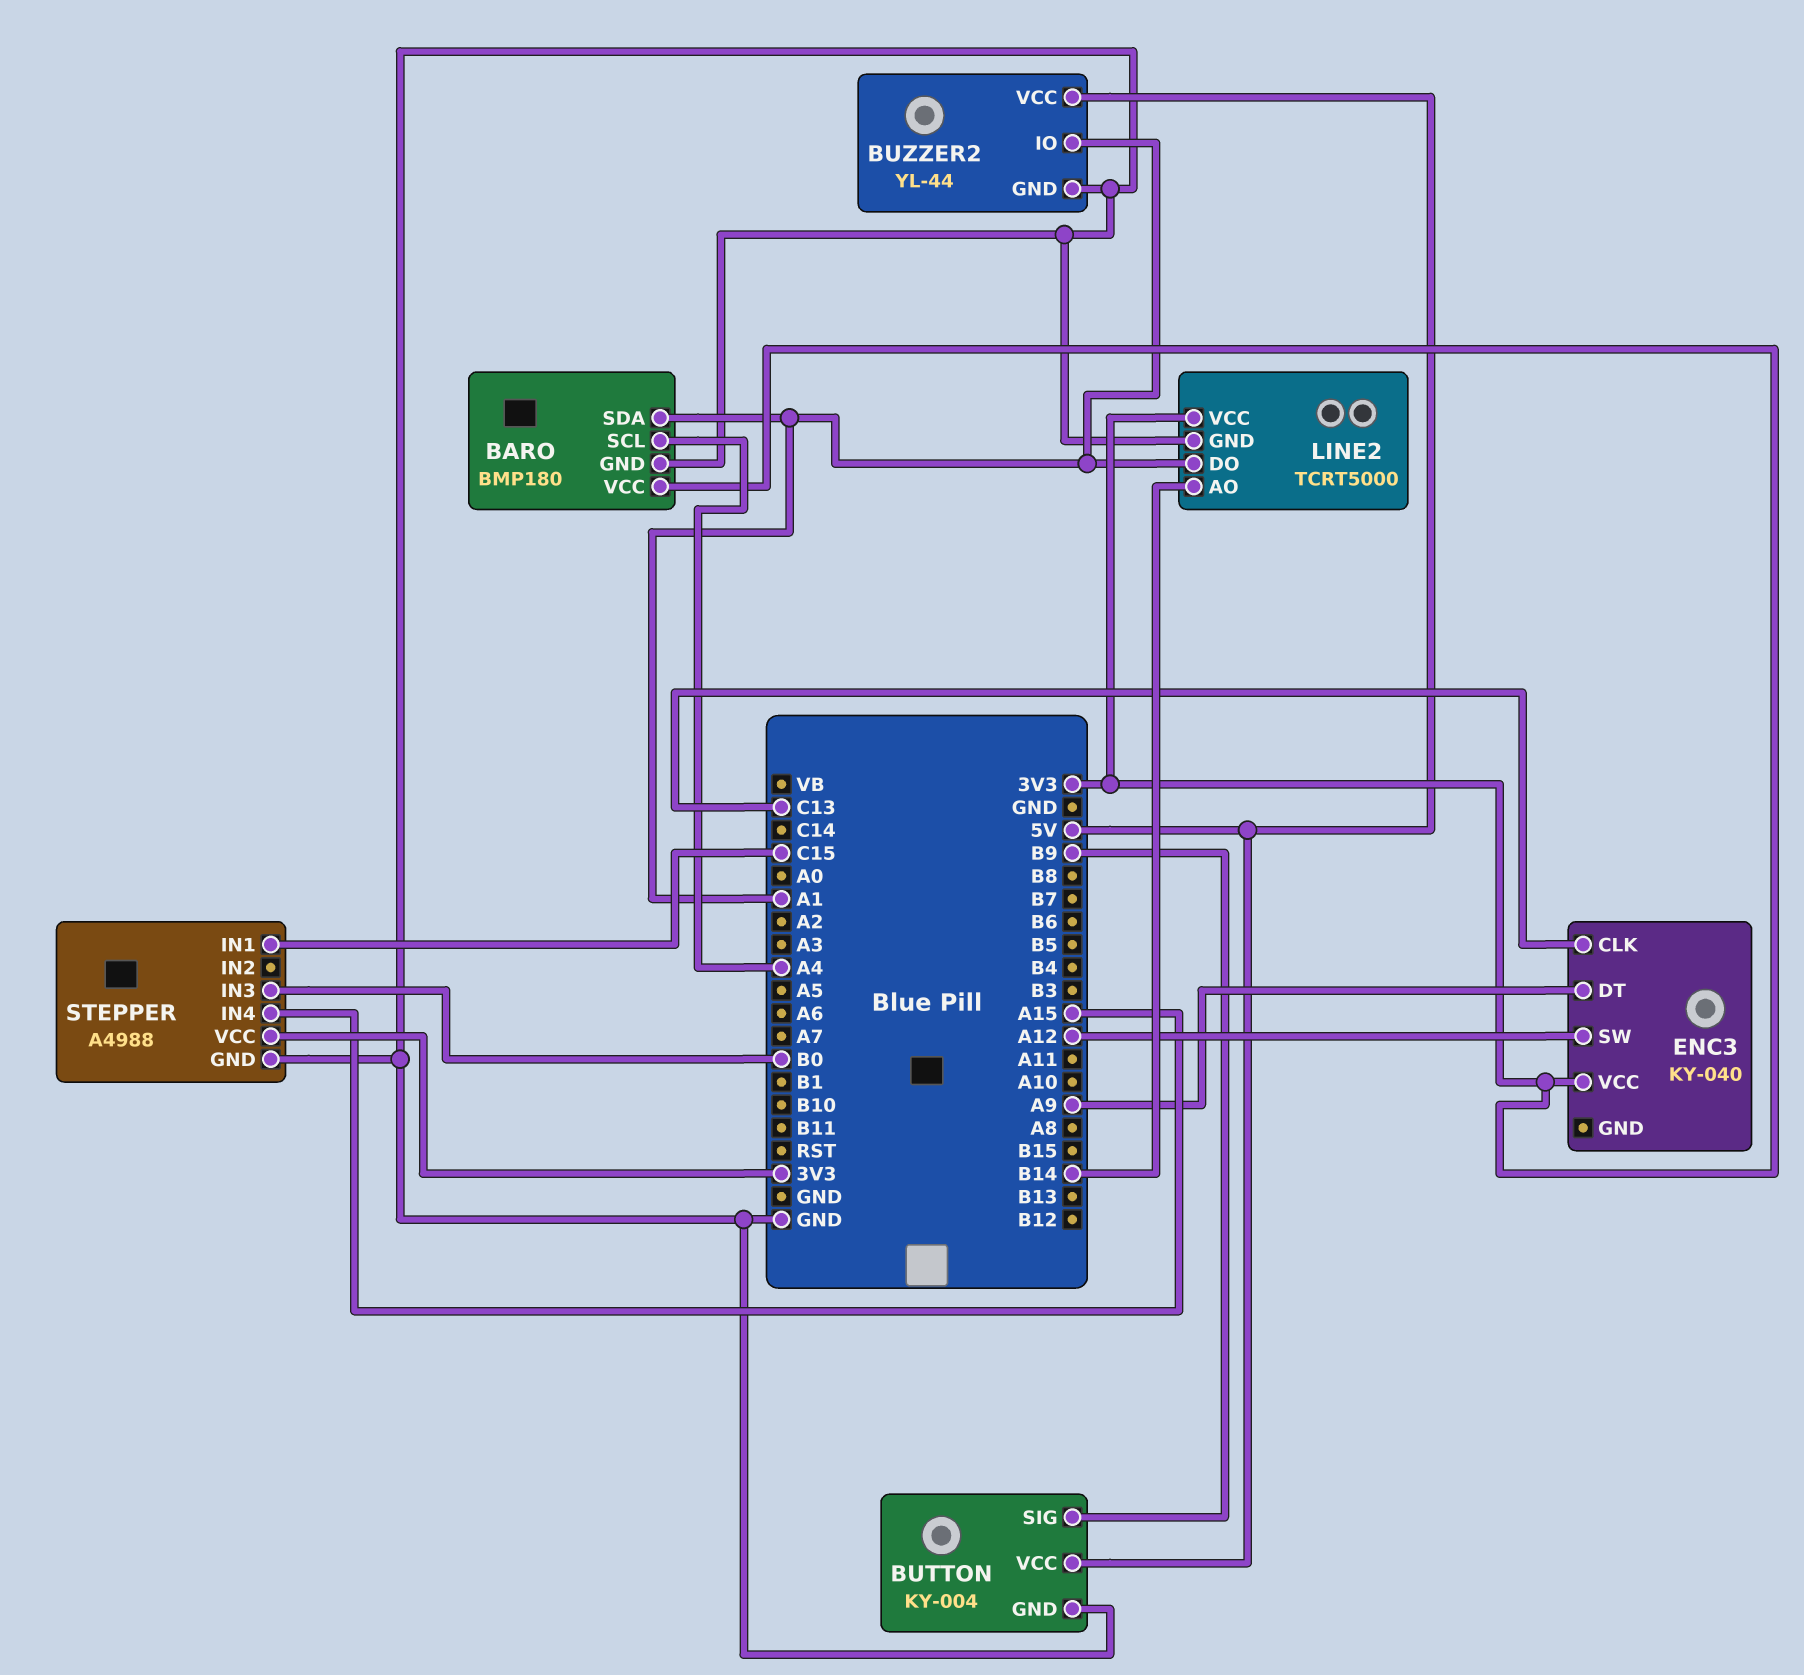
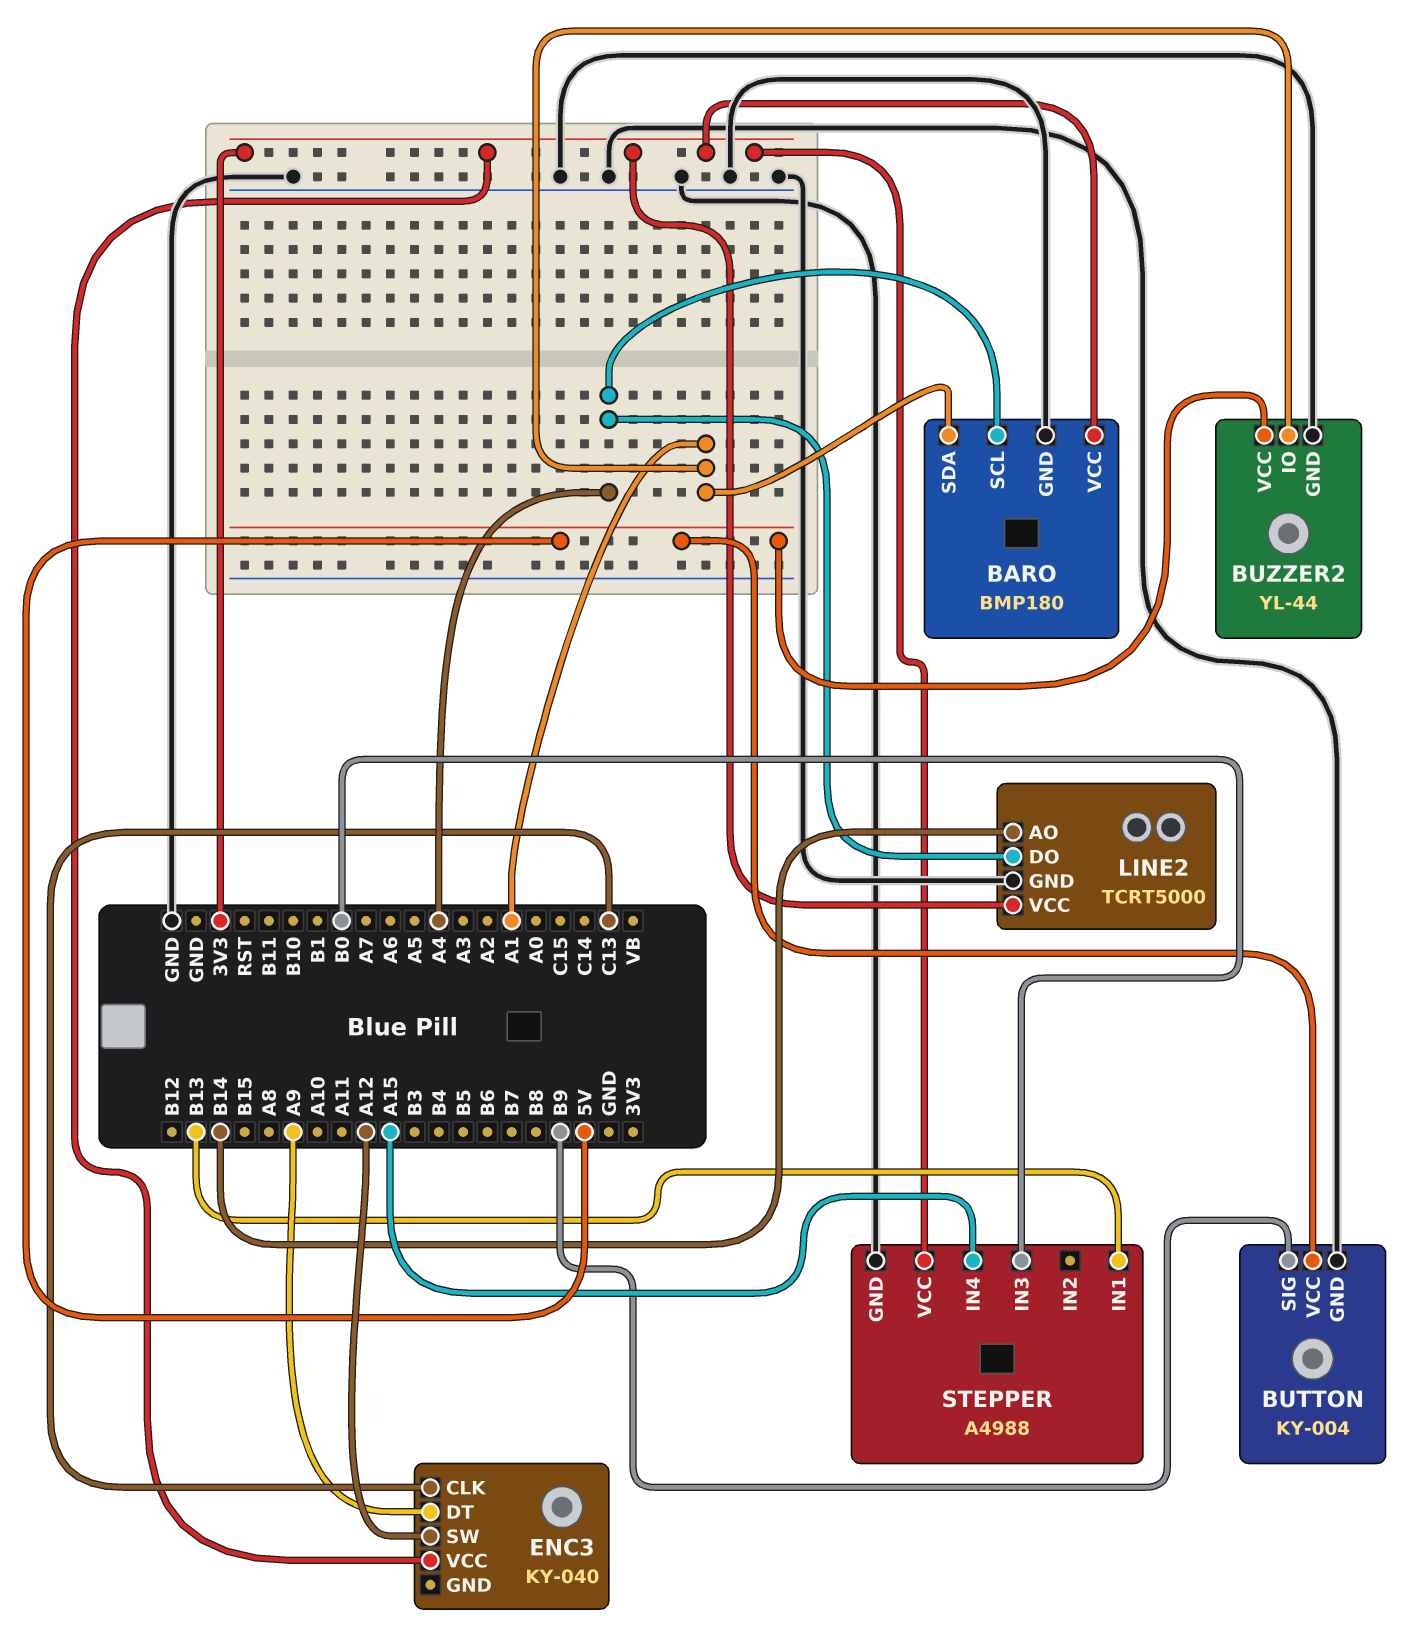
LINE2 pin DO: A1 -> A4
STEPPER pin IN1: C15 -> B13

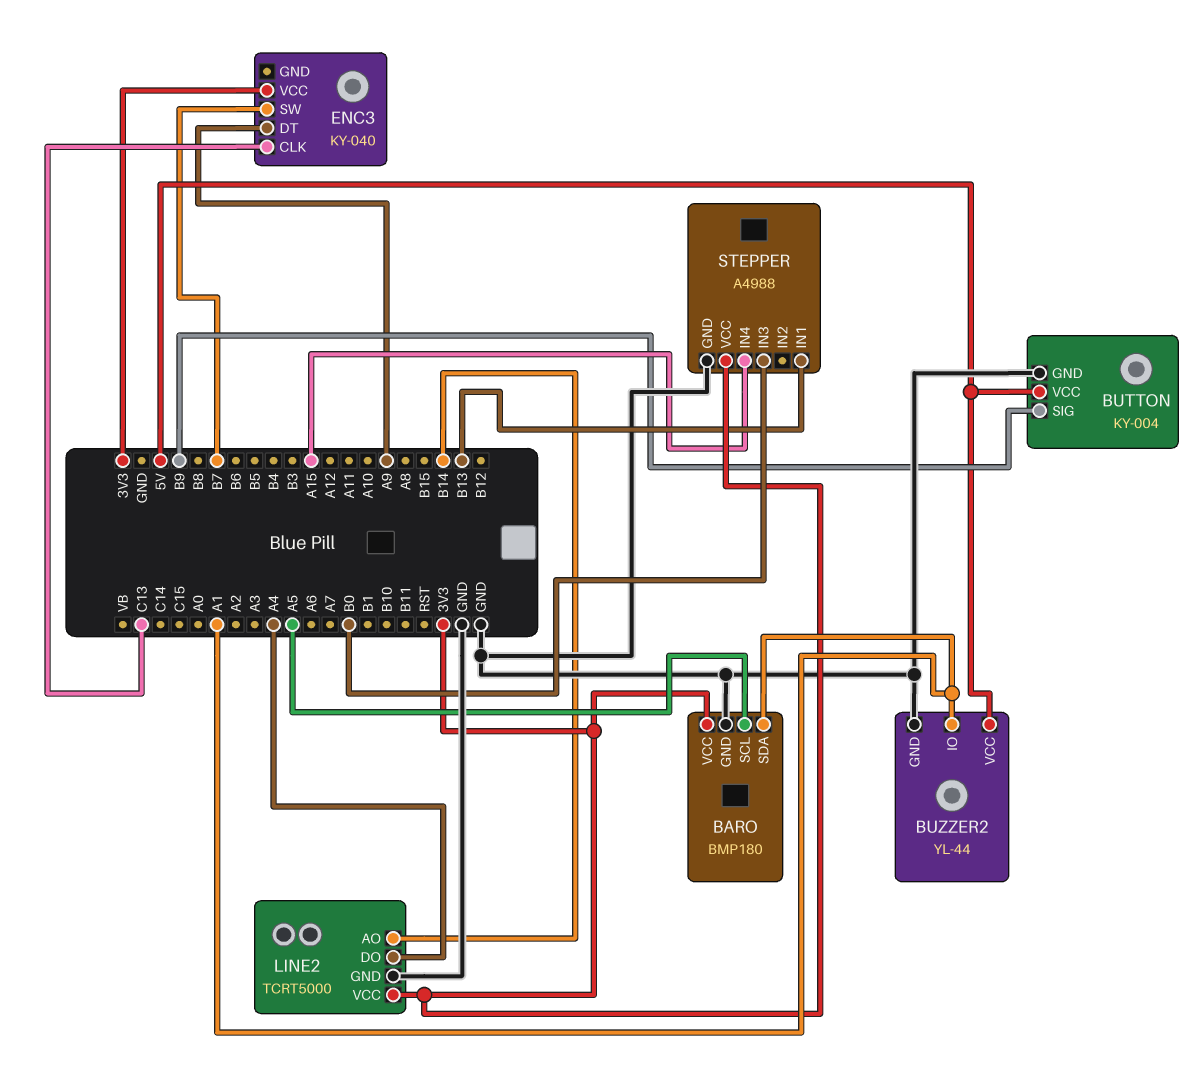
BARO pin SCL: A4 -> A5
ENC3 pin SW: A12 -> B7

